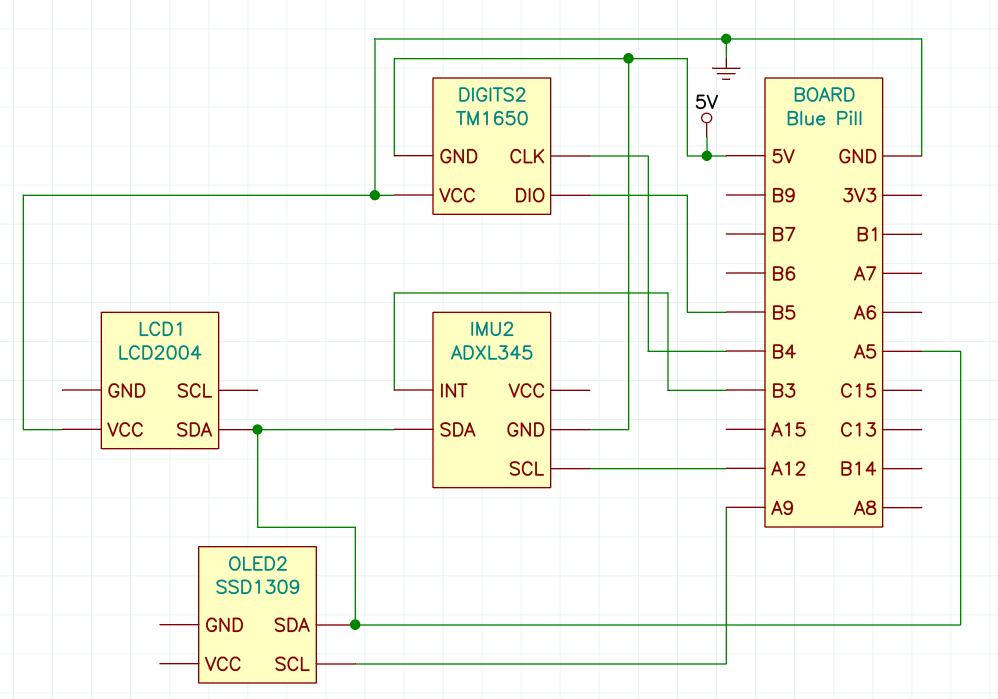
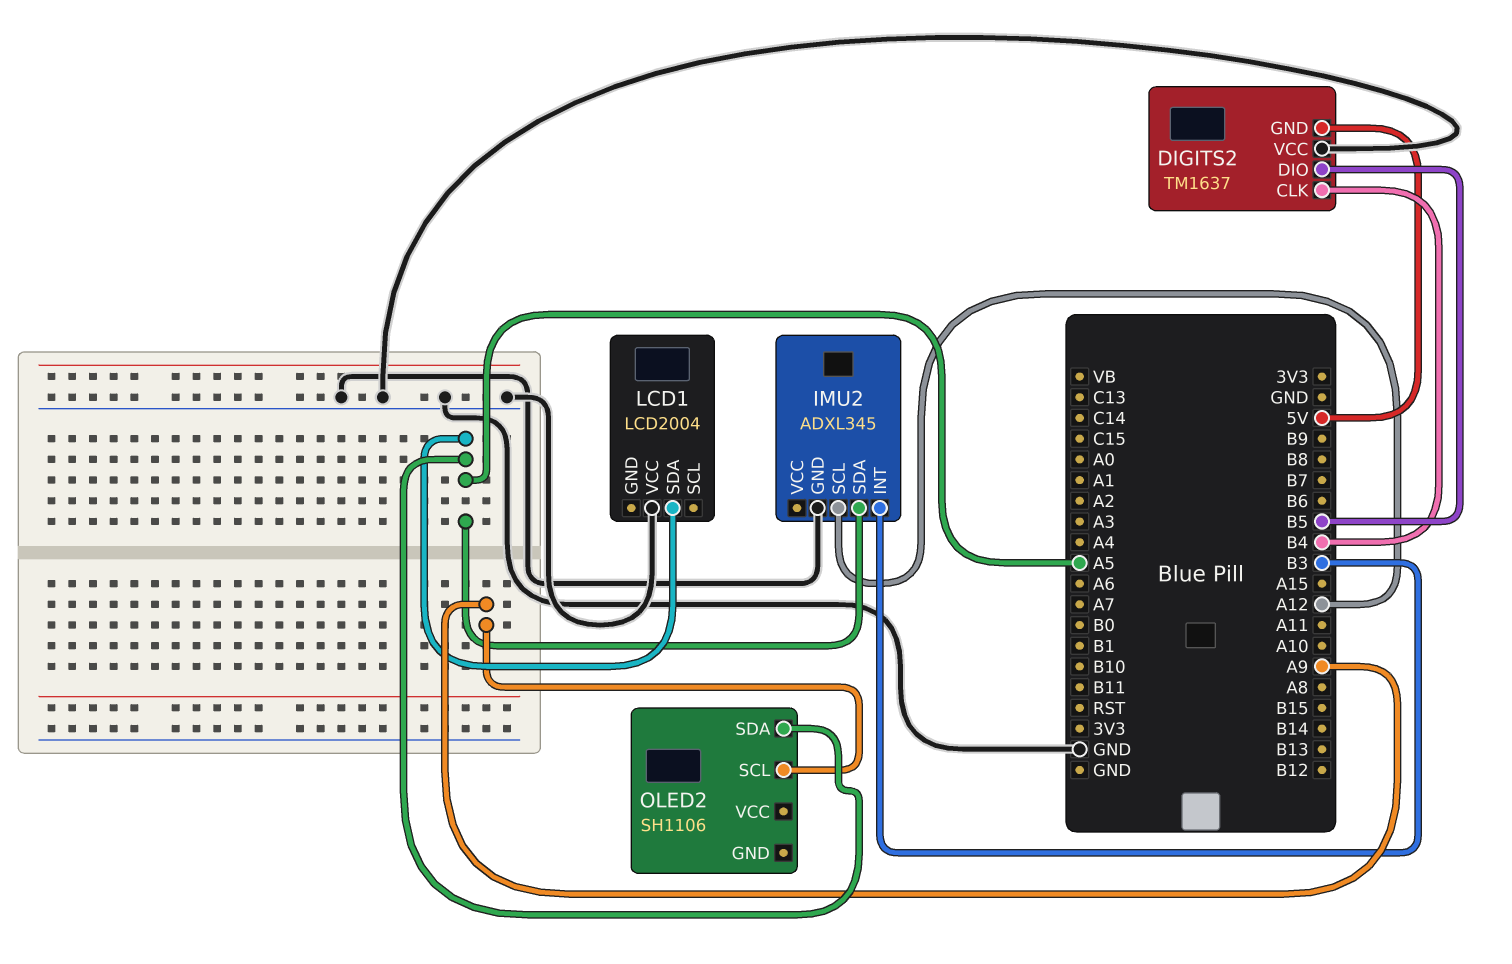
DIGITS2: TM1650 -> TM1637
IMU2 pin GND: 5V -> GND
OLED2: SSD1309 -> SH1106

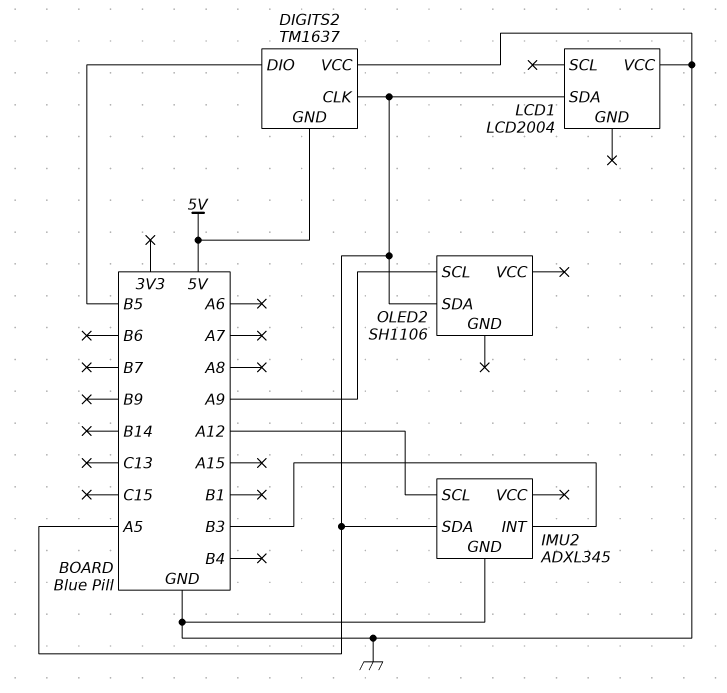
DIGITS2 pin CLK: B4 -> A5

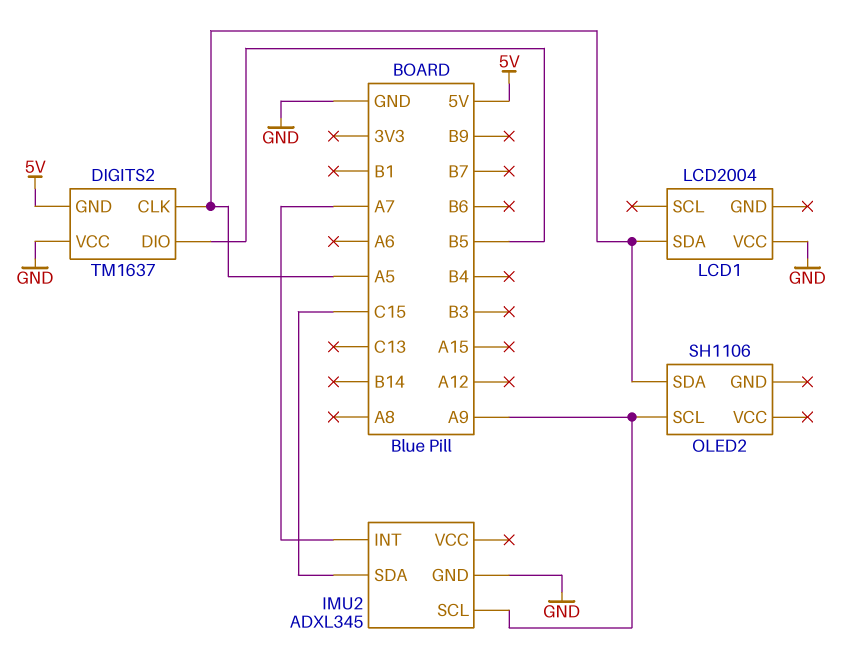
IMU2 pin INT: B3 -> A7
IMU2 pin SCL: A12 -> A9
IMU2 pin SDA: A5 -> C15

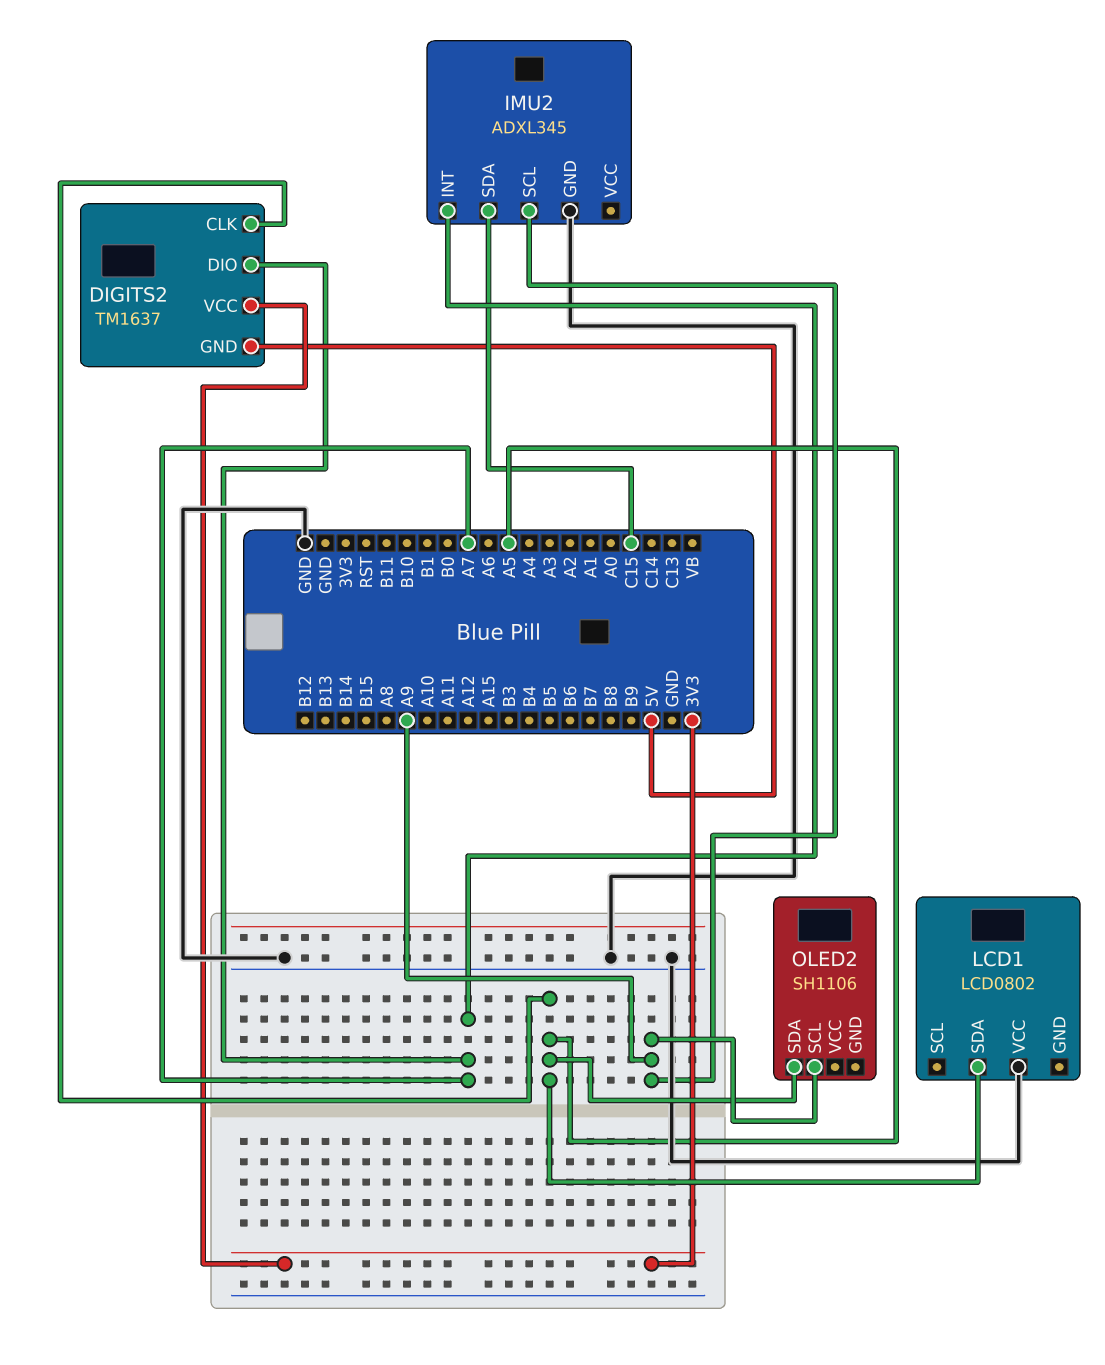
DIGITS2 pin DIO: B5 -> A7
DIGITS2 pin VCC: GND -> 3V3
LCD1: LCD2004 -> LCD0802

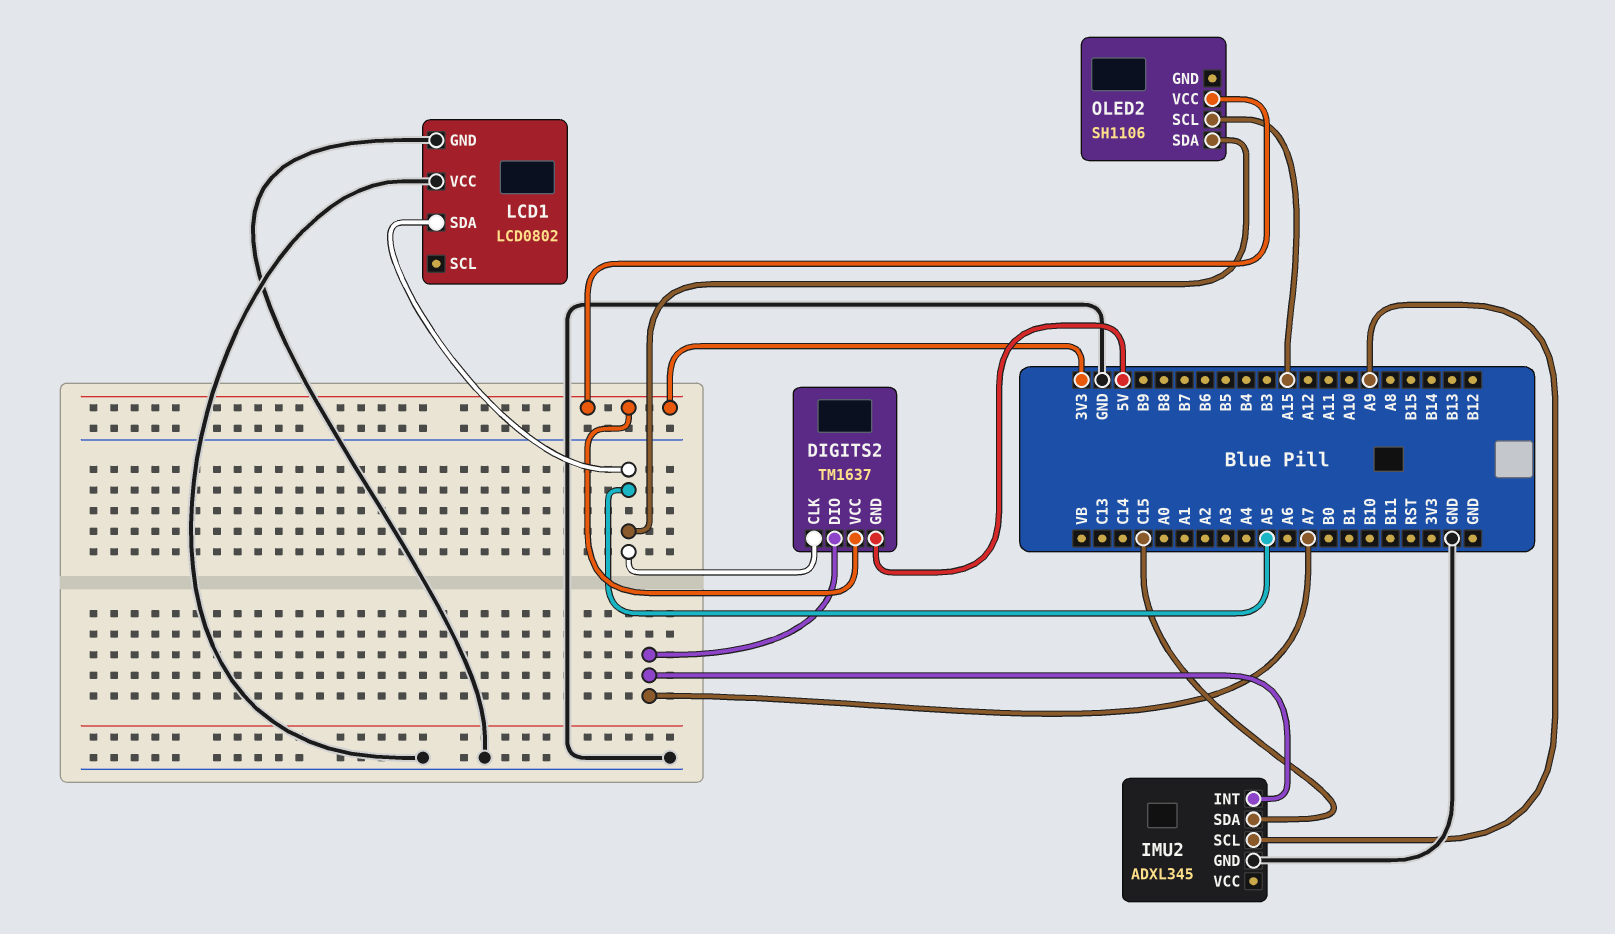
LCD1 pin GND: none -> GND
OLED2 pin SCL: A9 -> A15
OLED2 pin VCC: none -> 3V3

